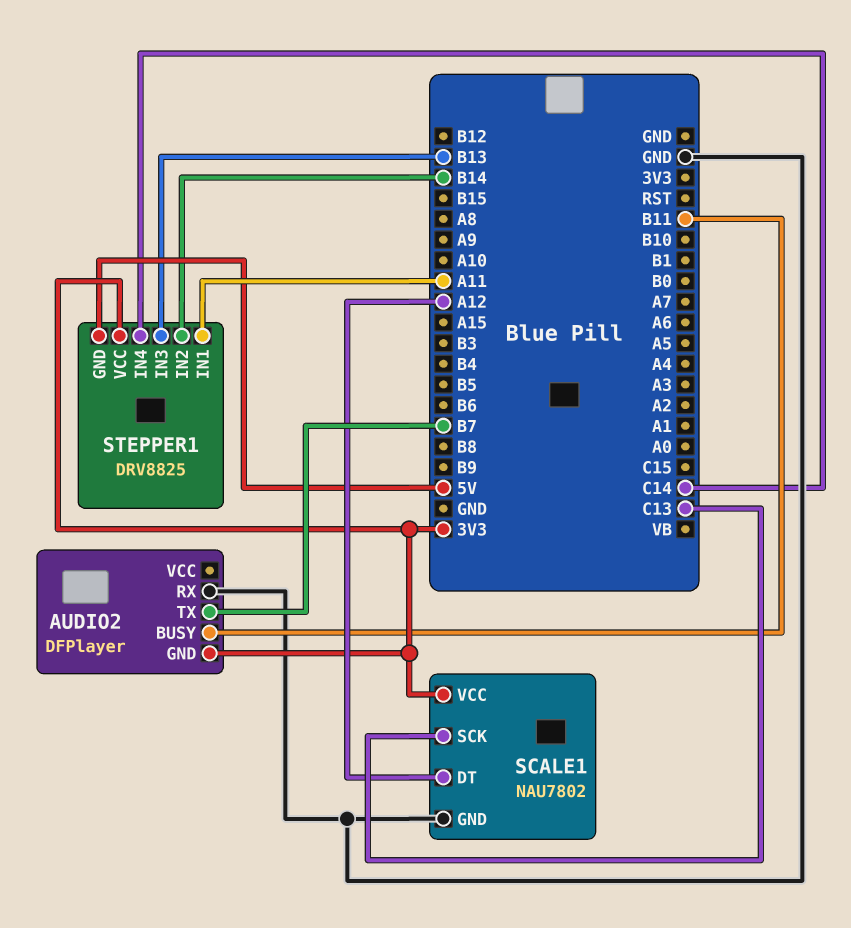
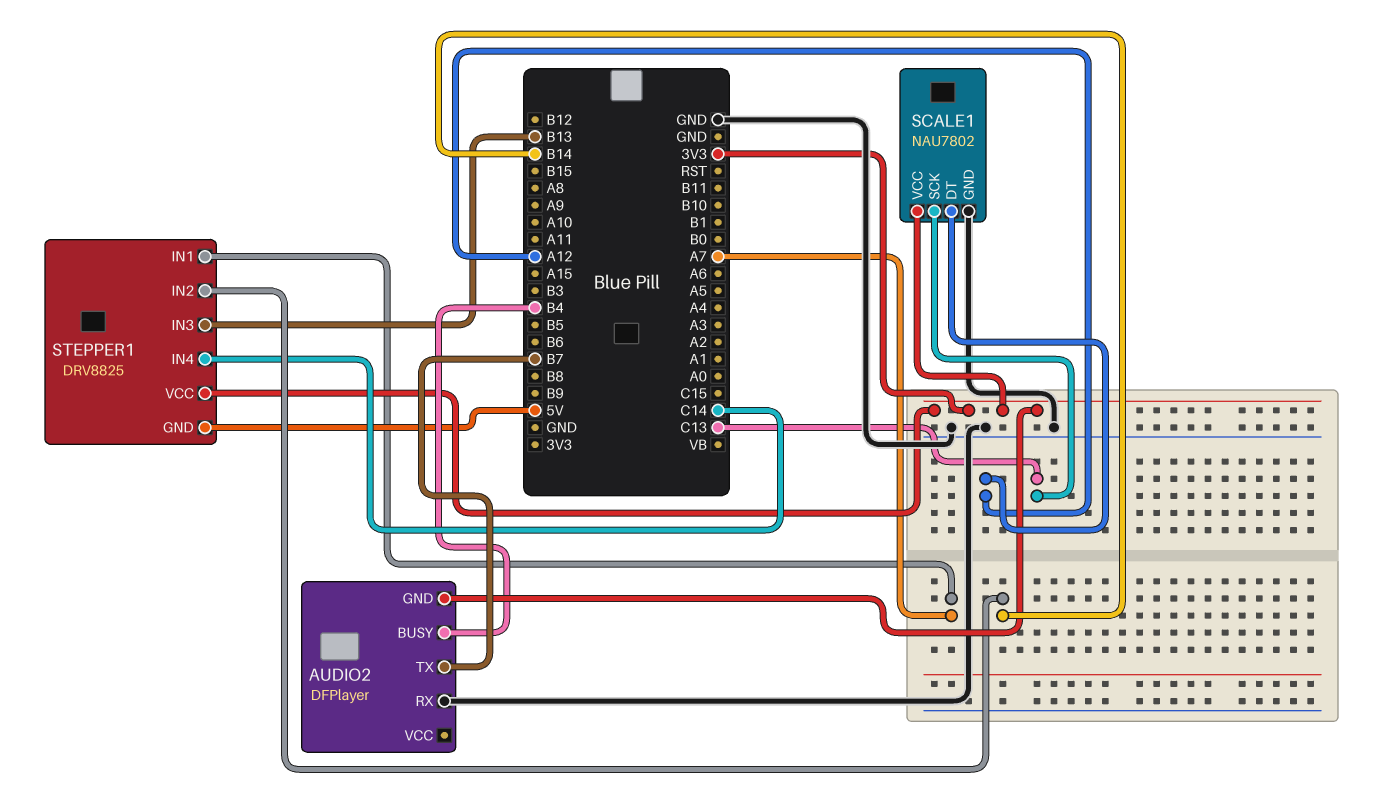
AUDIO2 pin BUSY: B11 -> B4
STEPPER1 pin IN1: A11 -> A7

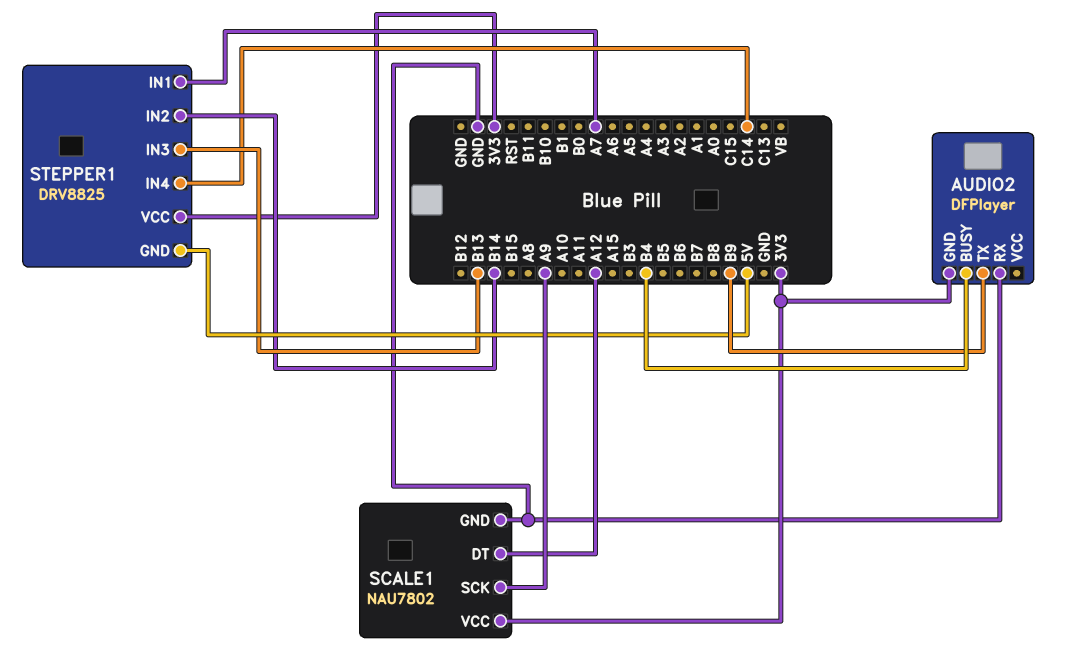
AUDIO2 pin TX: B7 -> B9
SCALE1 pin SCK: C13 -> A9

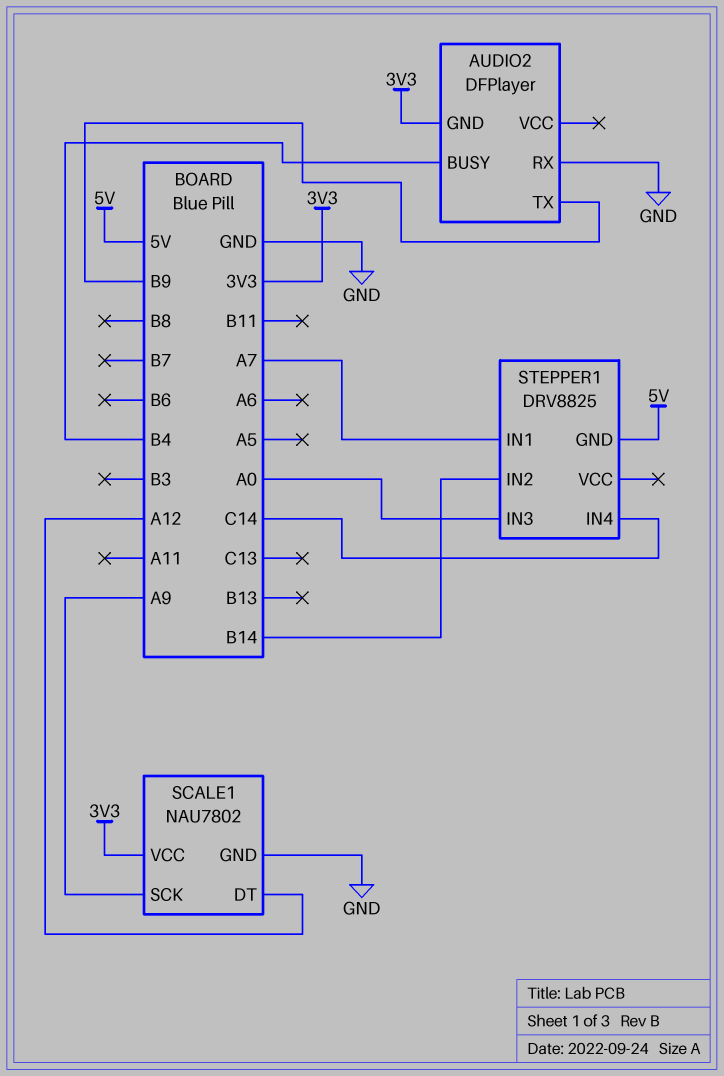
STEPPER1 pin IN3: B13 -> A0
STEPPER1 pin VCC: 3V3 -> none

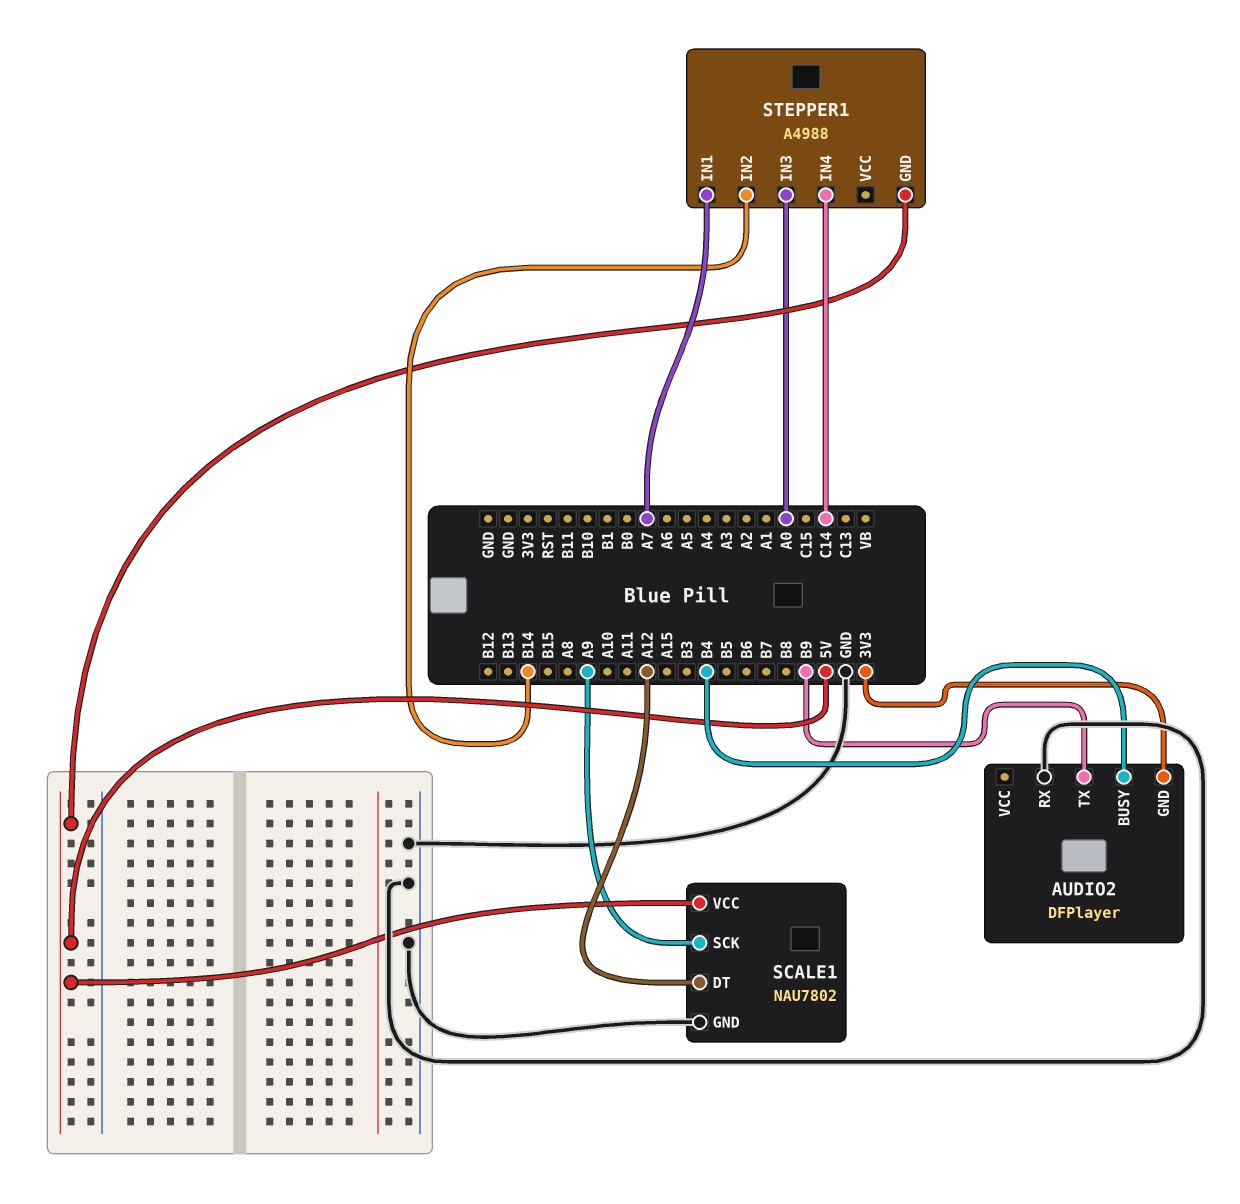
SCALE1 pin VCC: 3V3 -> 5V
STEPPER1: DRV8825 -> A4988

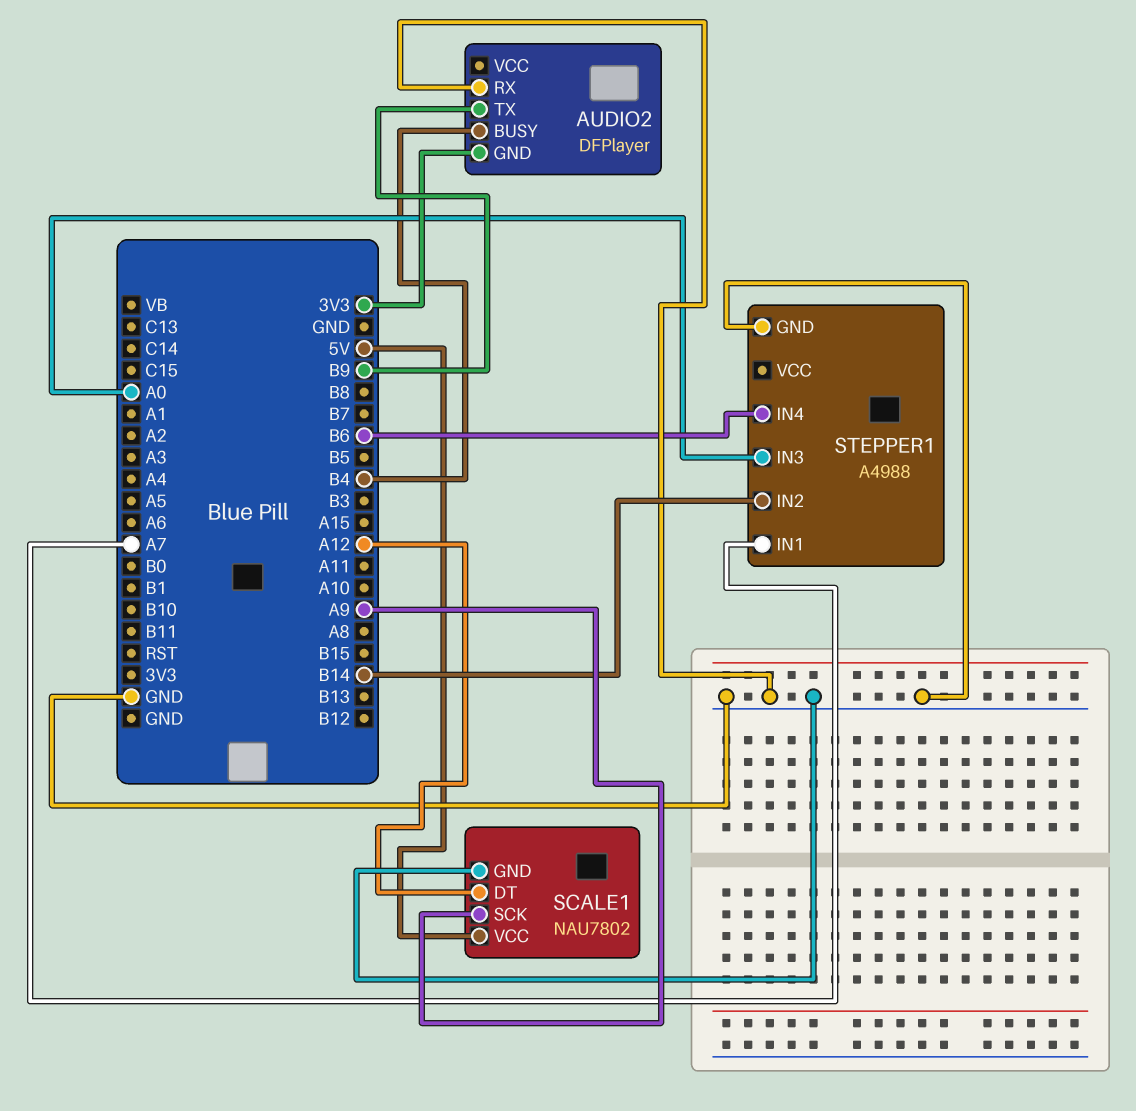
STEPPER1 pin GND: 5V -> GND
STEPPER1 pin IN4: C14 -> B6

